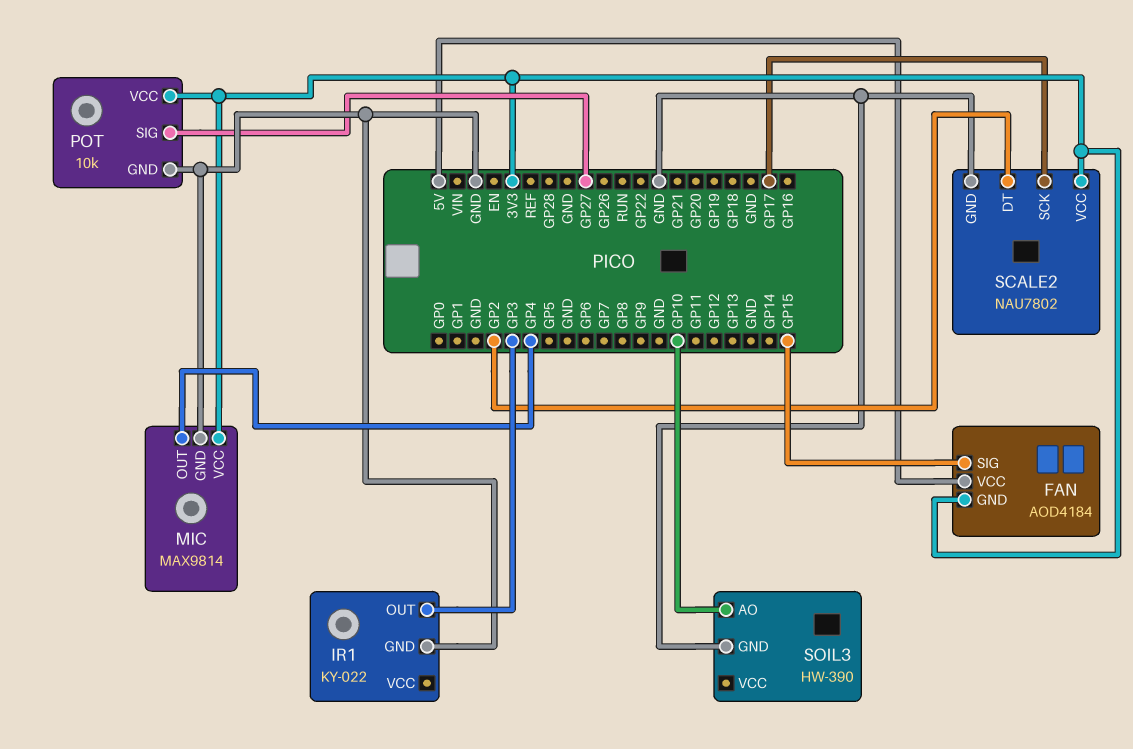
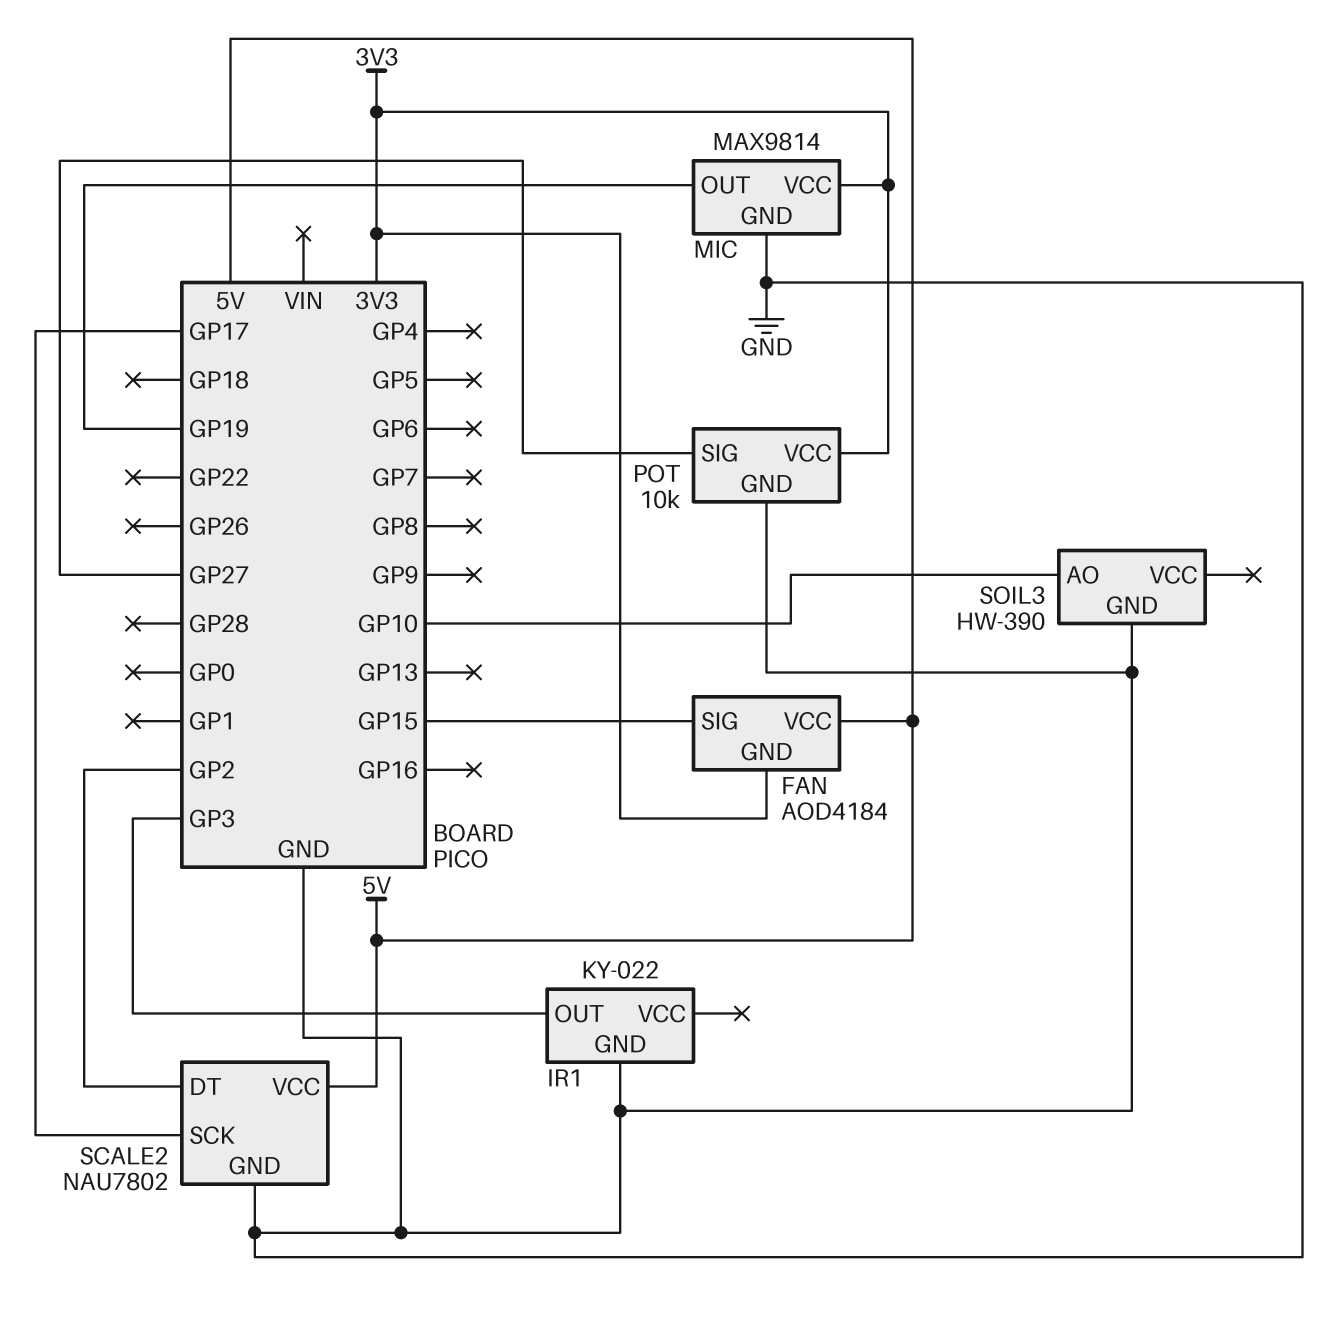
MIC pin OUT: GP4 -> GP19
SCALE2 pin VCC: 3V3 -> 5V

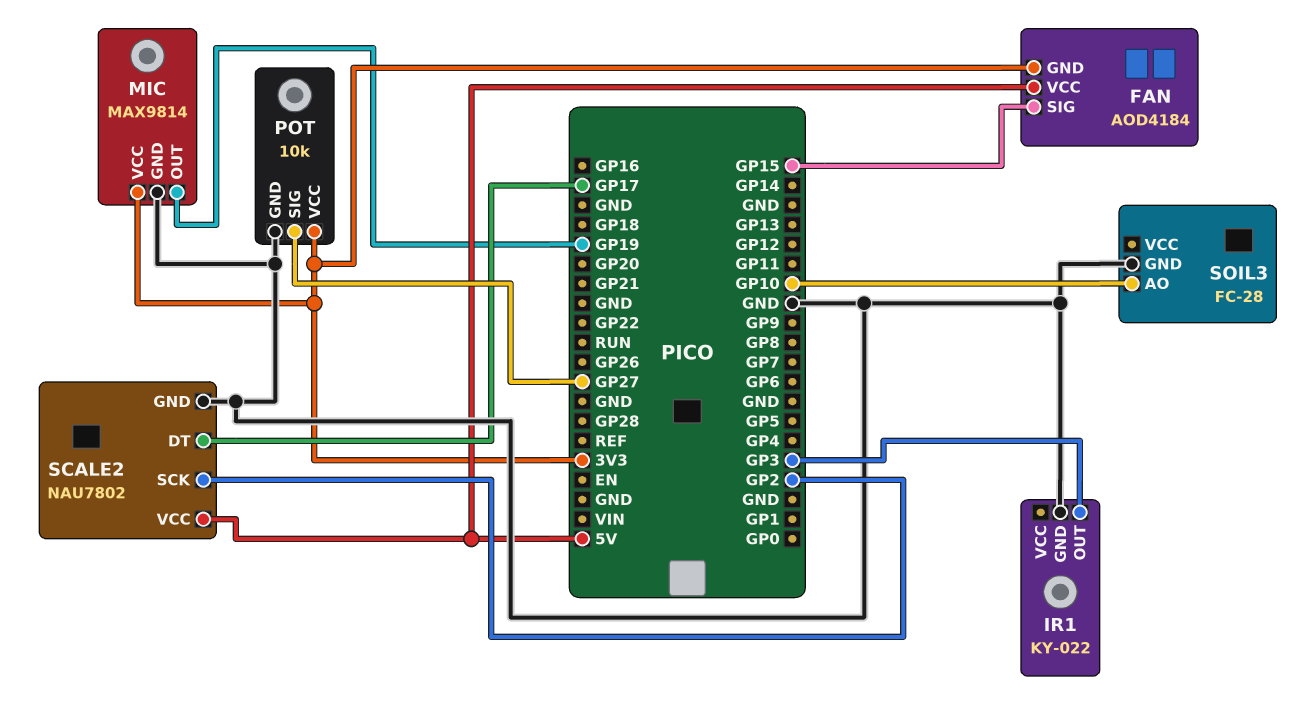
SCALE2 pin DT: GP2 -> GP17
SCALE2 pin SCK: GP17 -> GP2
SOIL3: HW-390 -> FC-28

